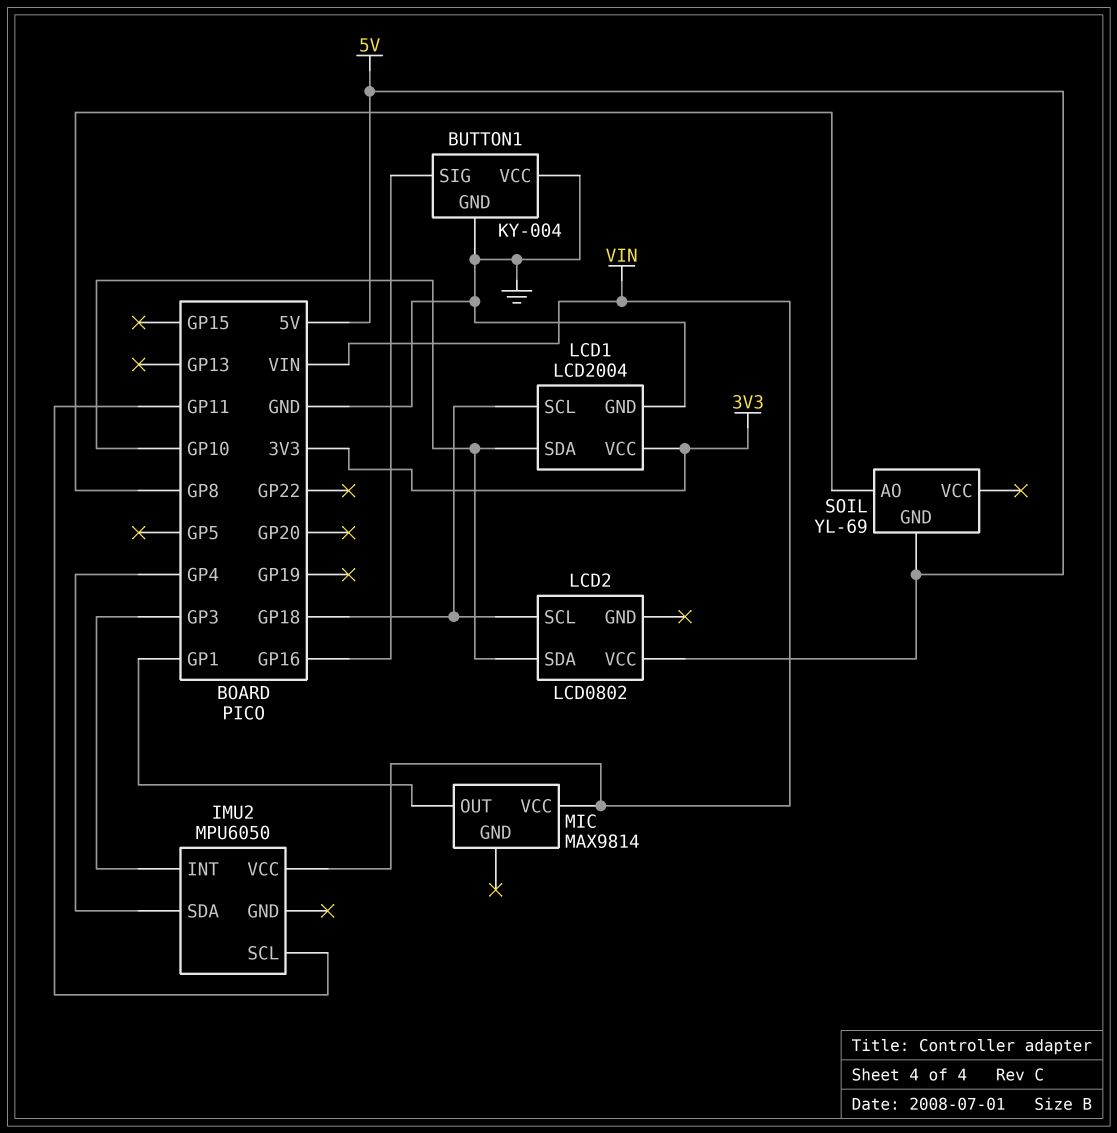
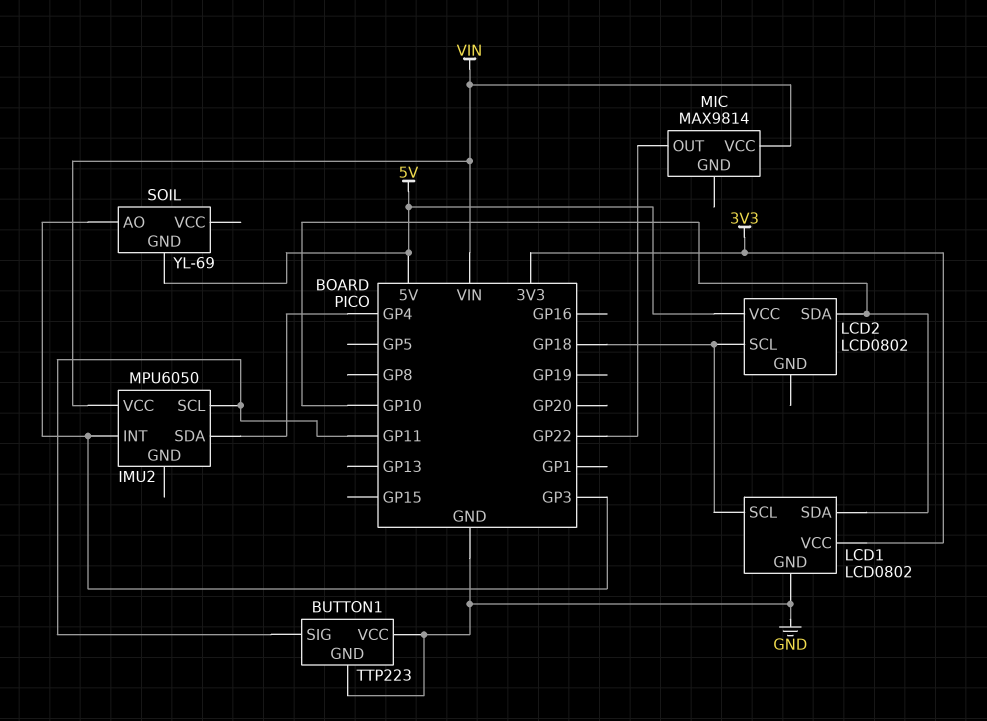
BUTTON1: KY-004 -> TTP223
BUTTON1 pin SIG: GP16 -> GP11
LCD1: LCD2004 -> LCD0802
MIC pin OUT: GP1 -> GP22
SOIL pin AO: GP8 -> GP3

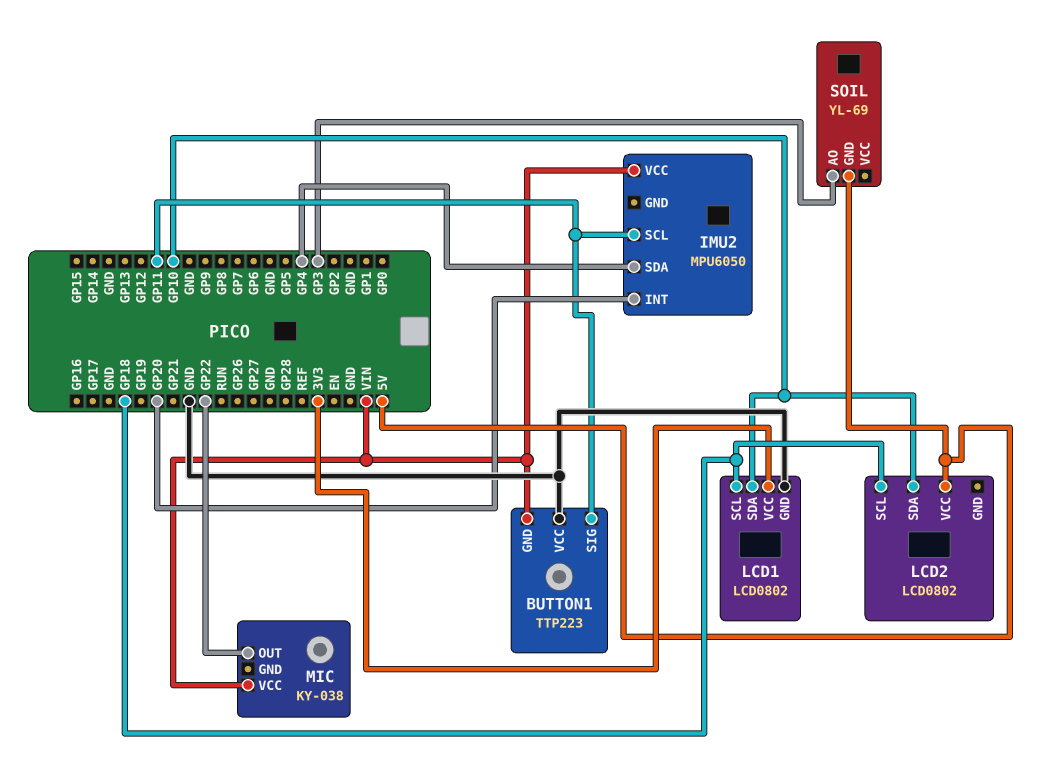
BUTTON1 pin GND: GND -> VIN
IMU2 pin INT: GP3 -> GP20
MIC: MAX9814 -> KY-038

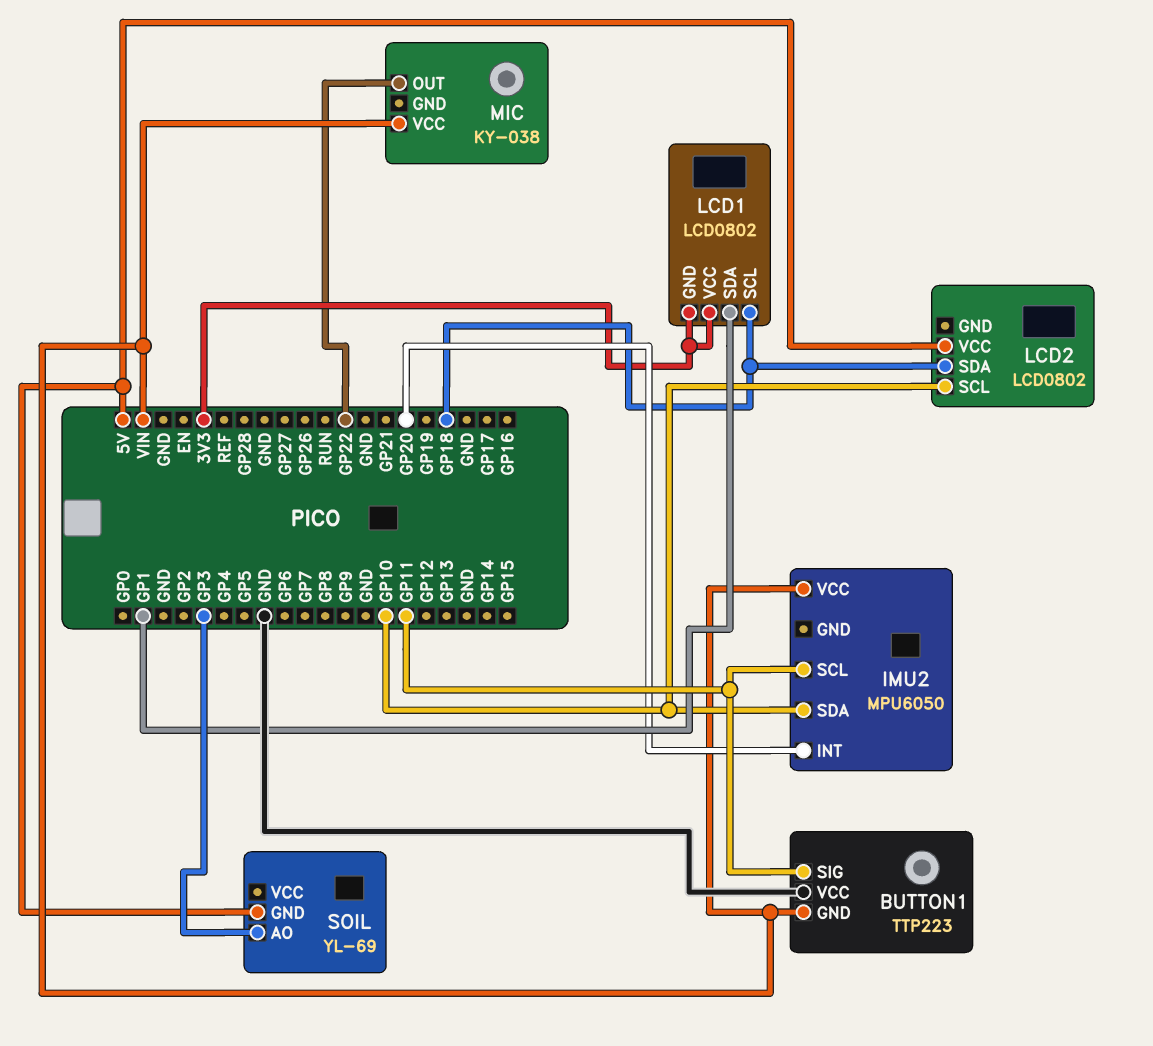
IMU2 pin SDA: GP4 -> GP10
LCD1 pin GND: GND -> 3V3
LCD1 pin SDA: GP10 -> GP1
LCD2 pin SCL: GP18 -> GP10
LCD2 pin SDA: GP10 -> GP18

